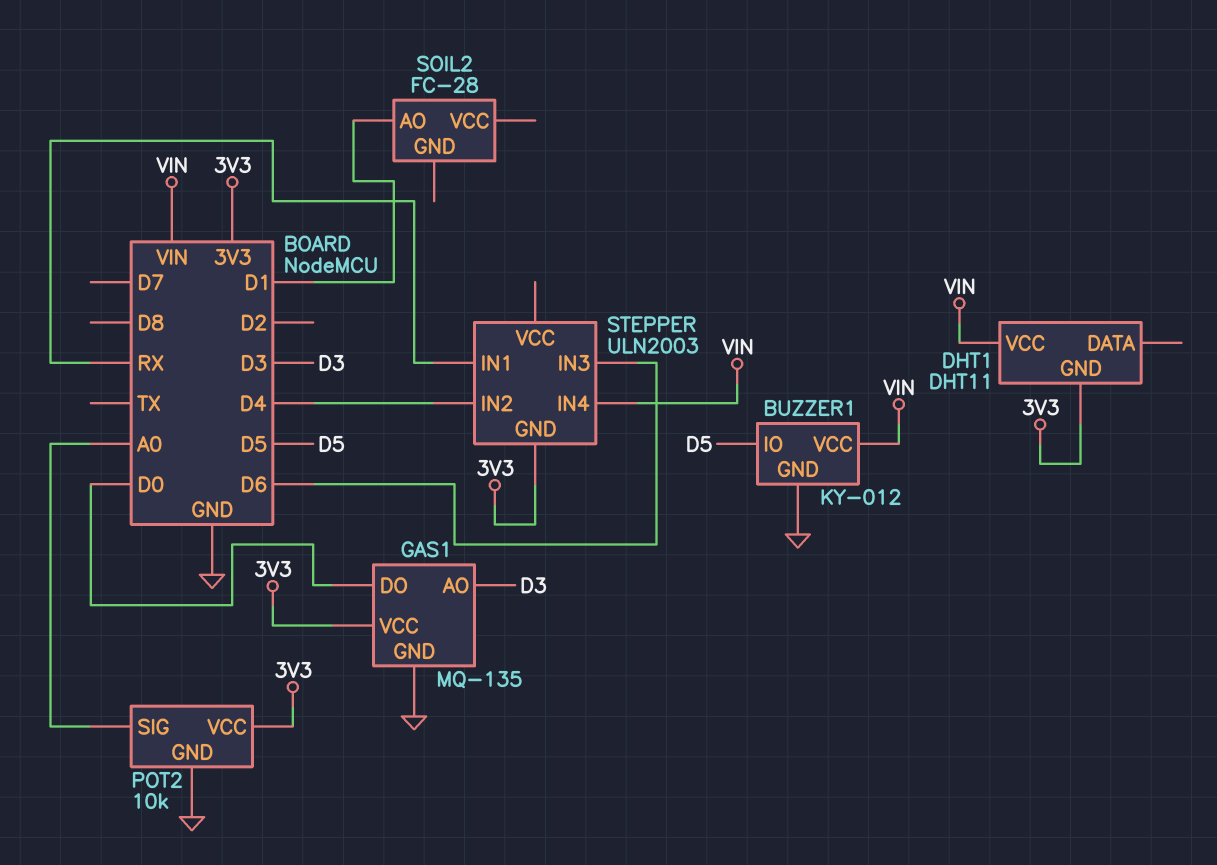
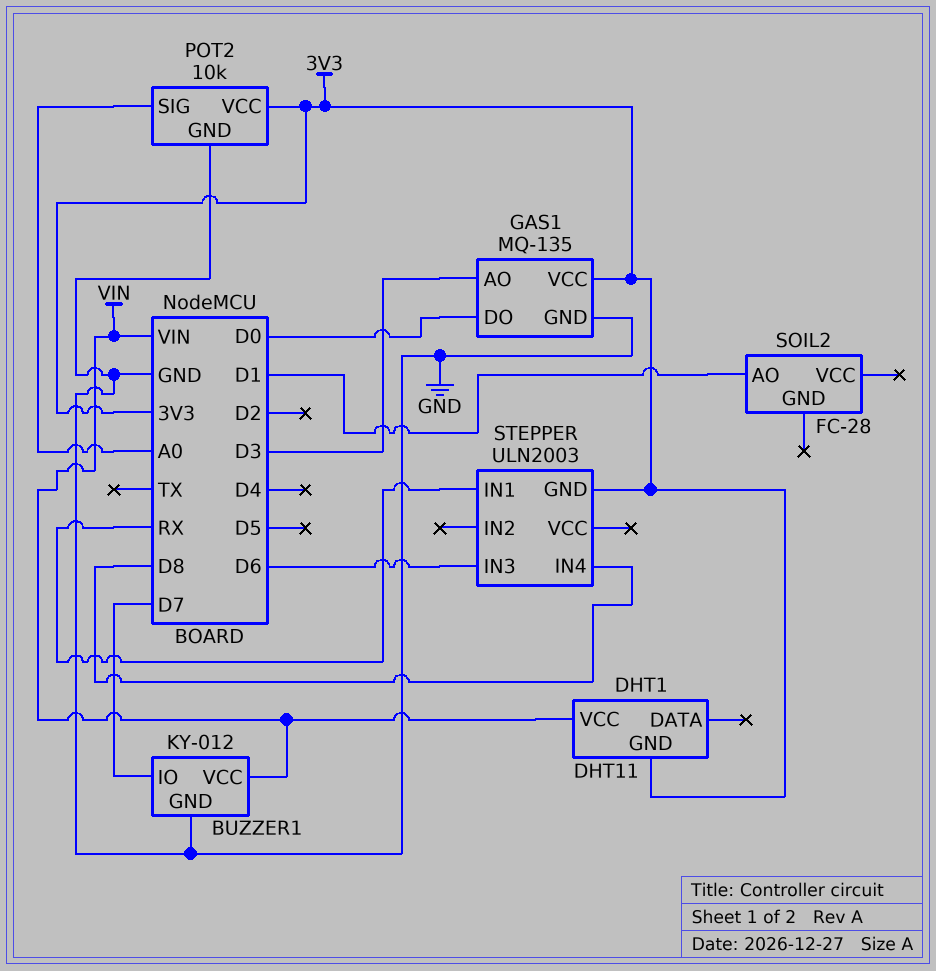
BUZZER1 pin IO: D5 -> D7
STEPPER pin IN2: D4 -> none
STEPPER pin IN4: VIN -> D8

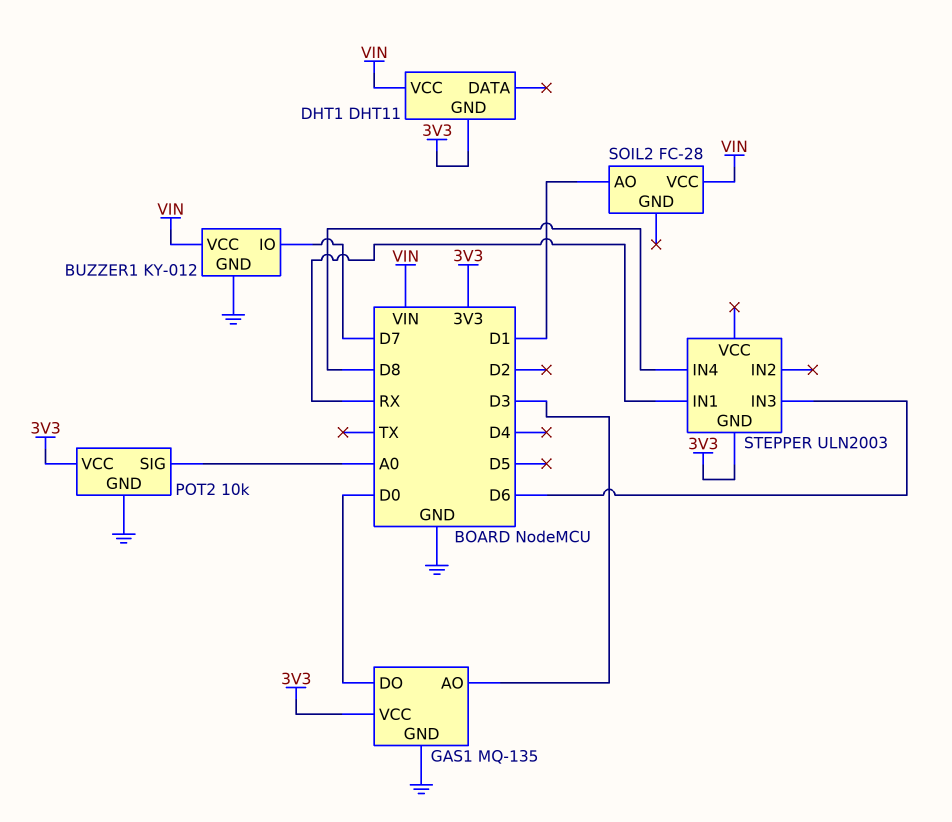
SOIL2 pin VCC: none -> VIN

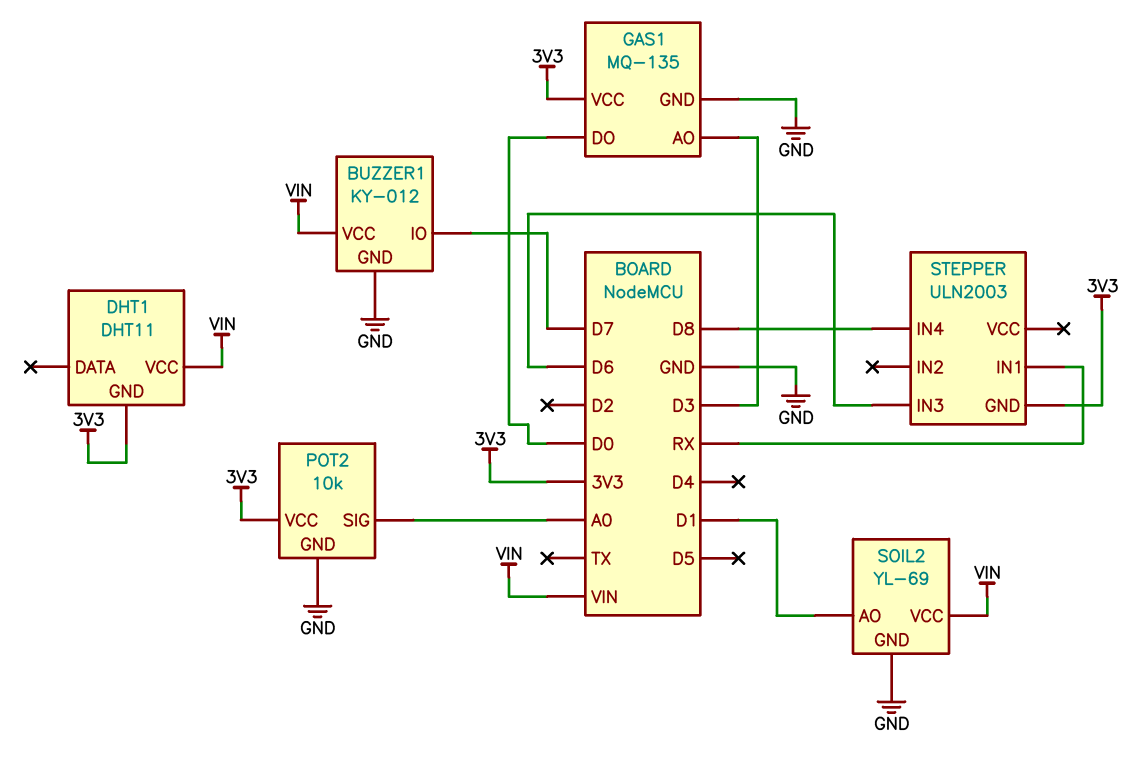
SOIL2: FC-28 -> YL-69
SOIL2 pin GND: none -> GND

